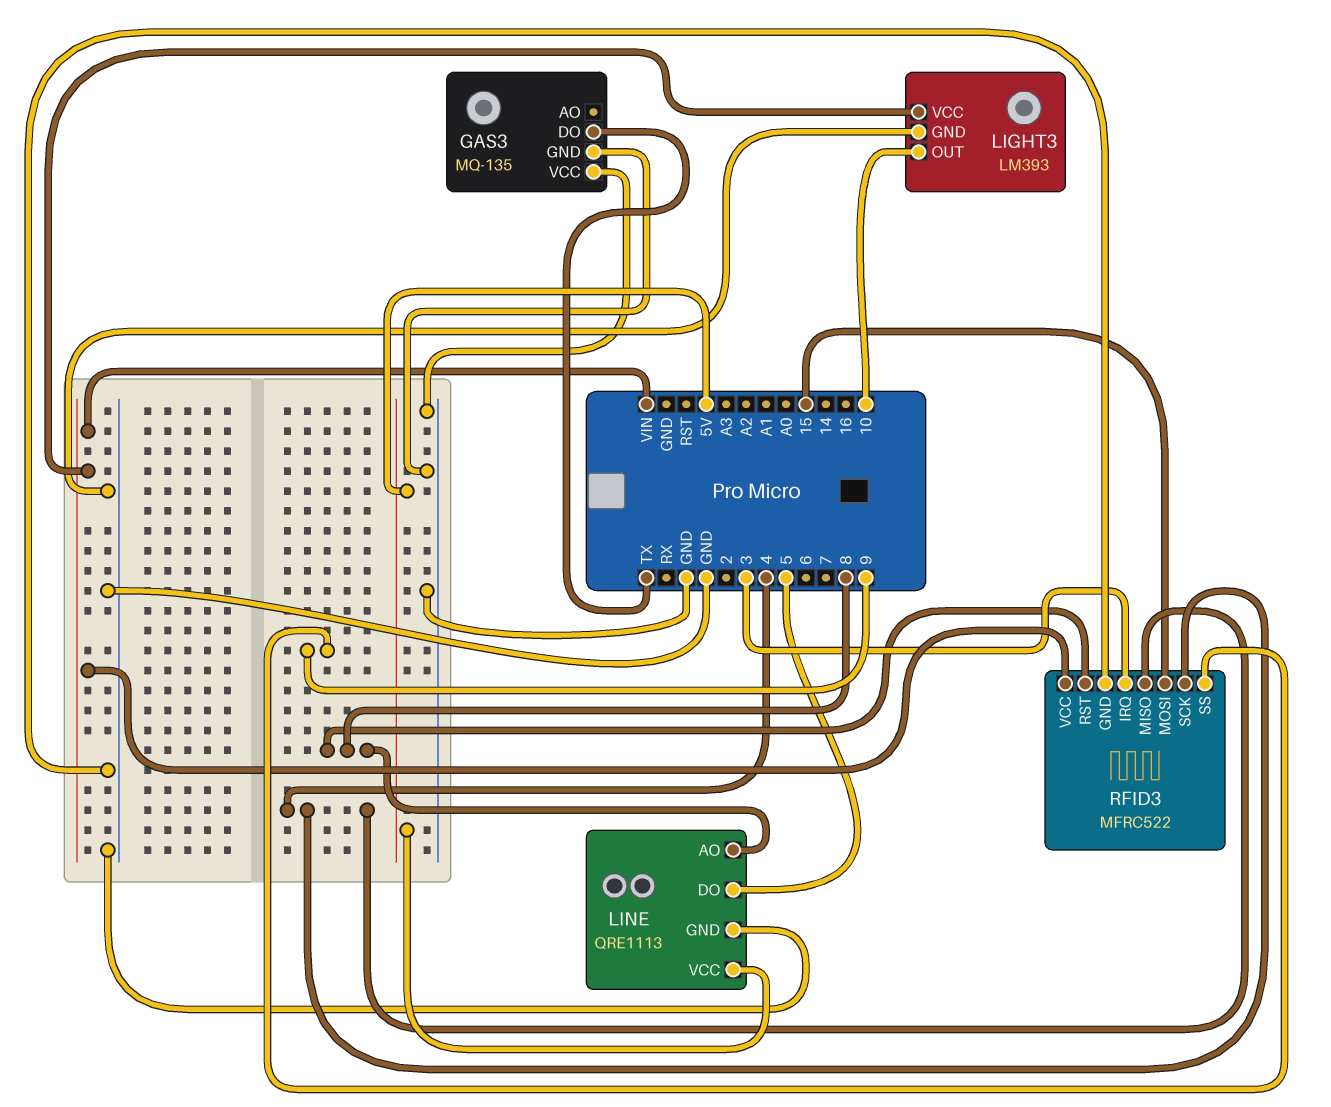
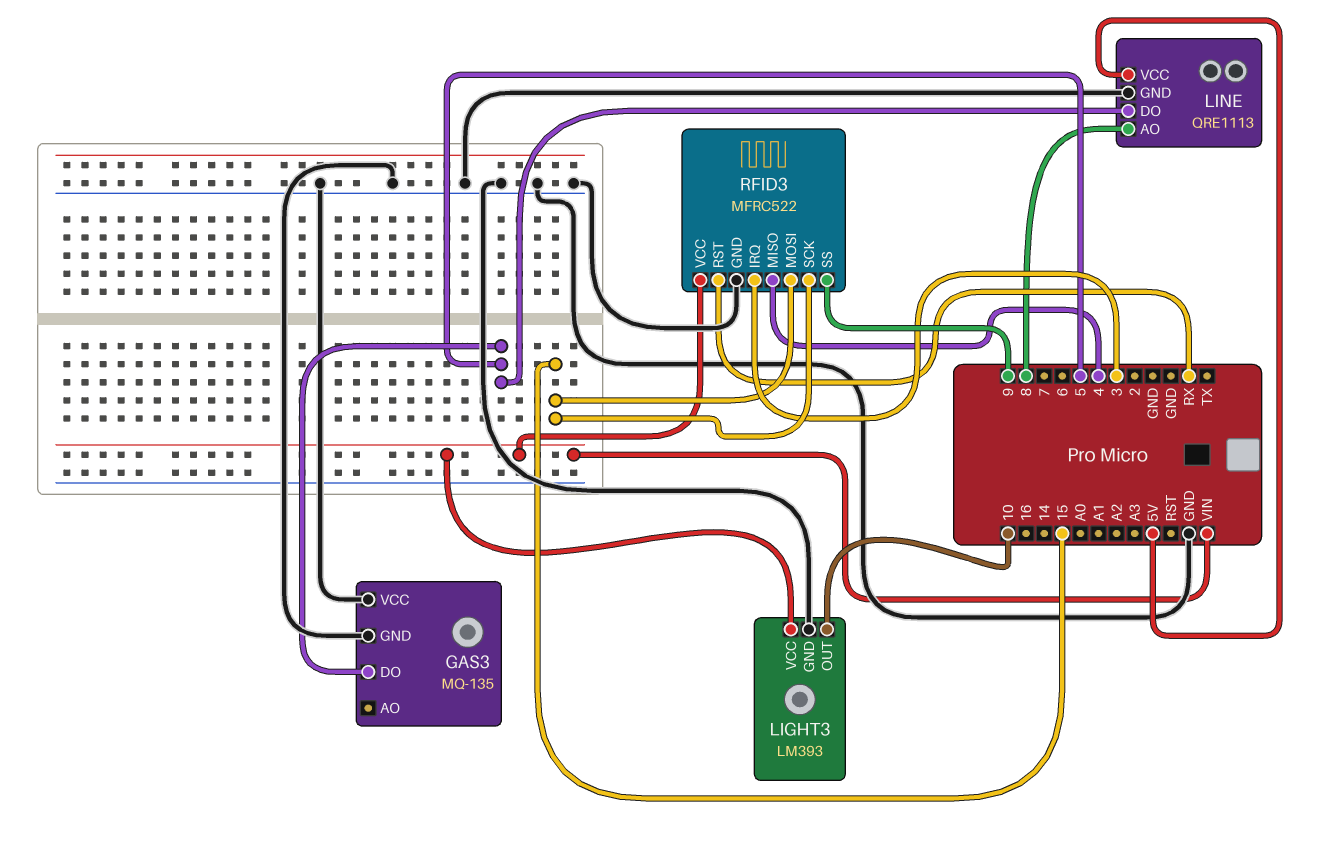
GAS3 pin DO: TX -> 5
RFID3 pin RST: 8 -> RX
RFID3 pin SCK: 4 -> 15

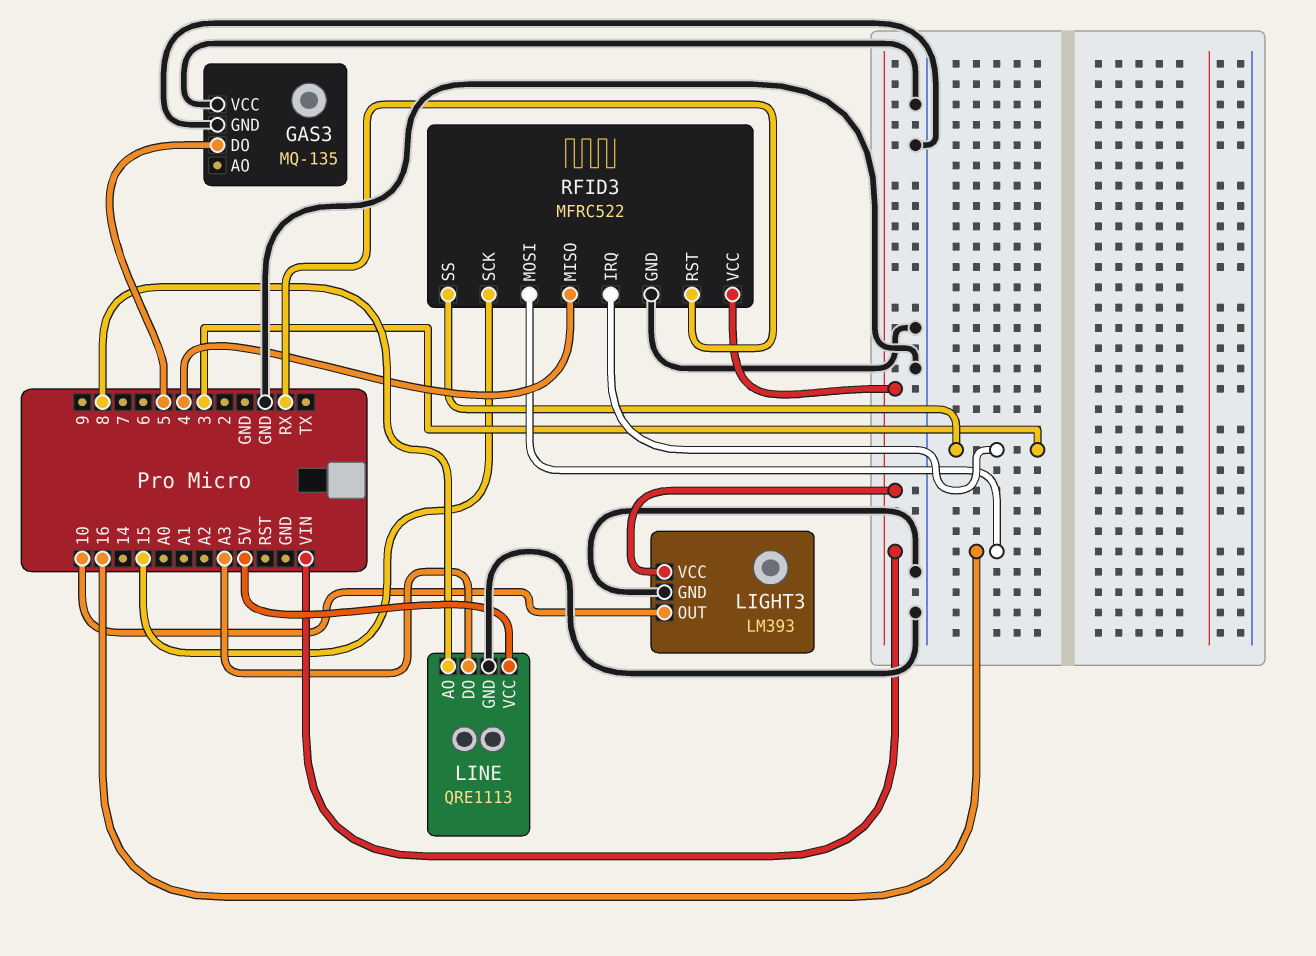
LINE pin DO: 5 -> A3
RFID3 pin MOSI: 15 -> 16
RFID3 pin SS: 9 -> 3

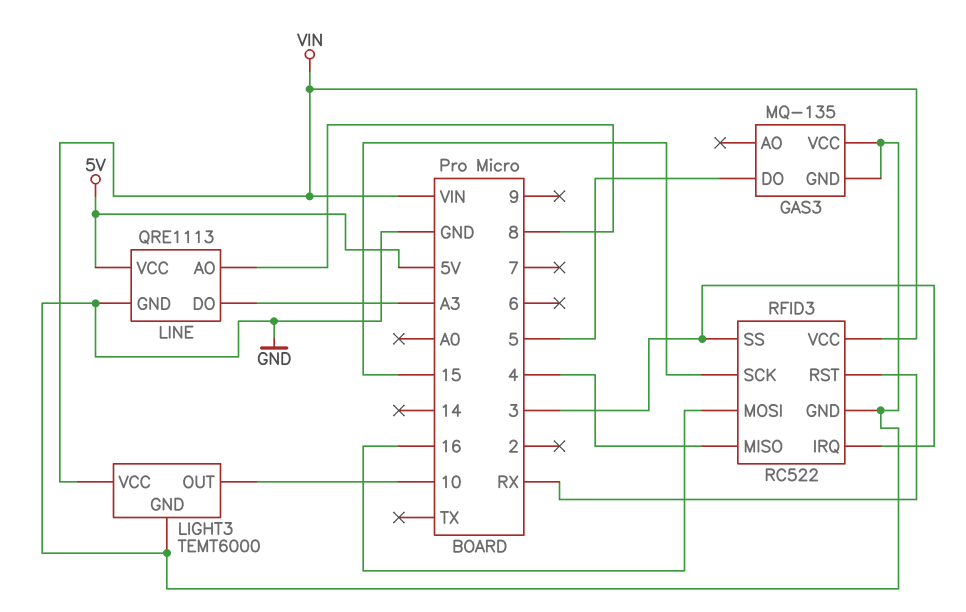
LIGHT3: LM393 -> TEMT6000
RFID3: MFRC522 -> RC522

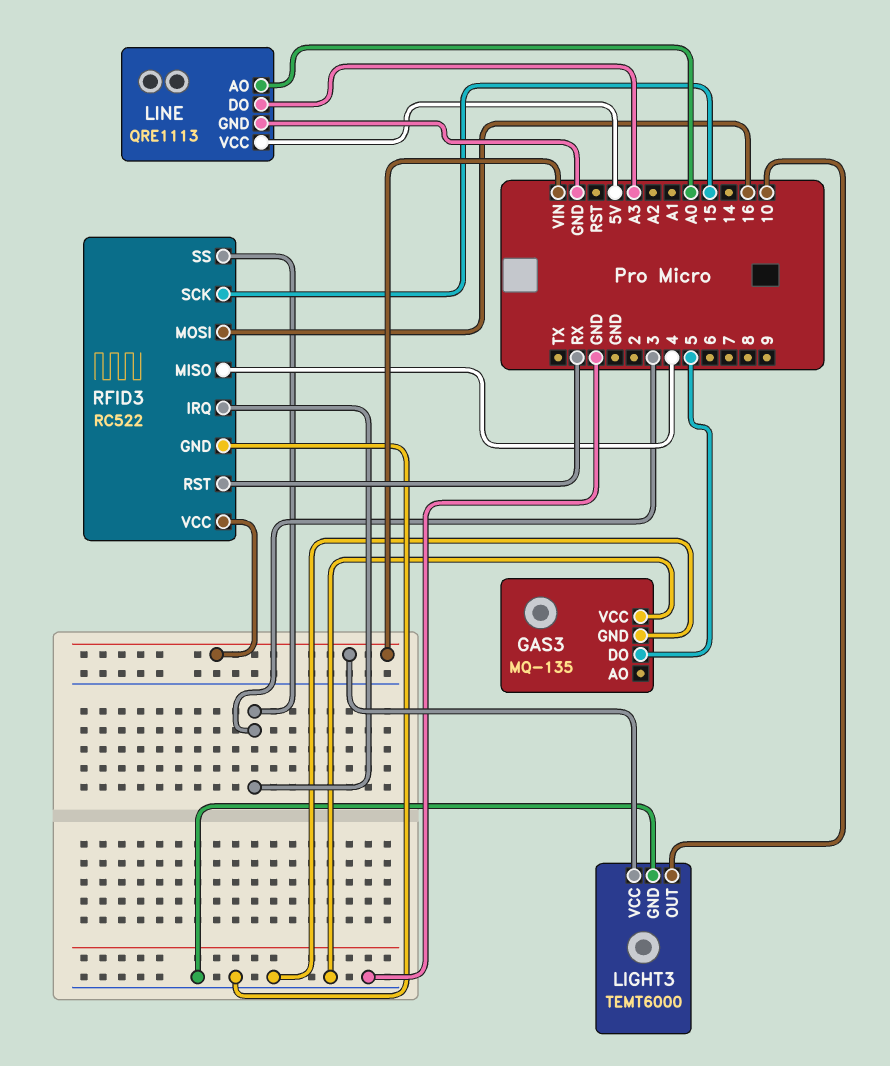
LINE pin AO: 8 -> A0

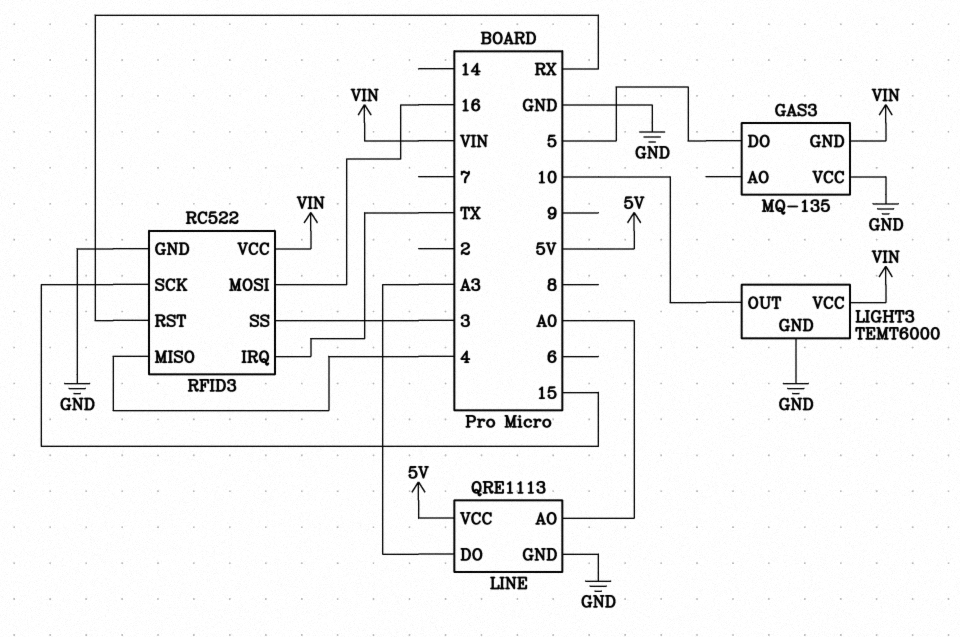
GAS3 pin GND: GND -> VIN
RFID3 pin IRQ: 3 -> TX

